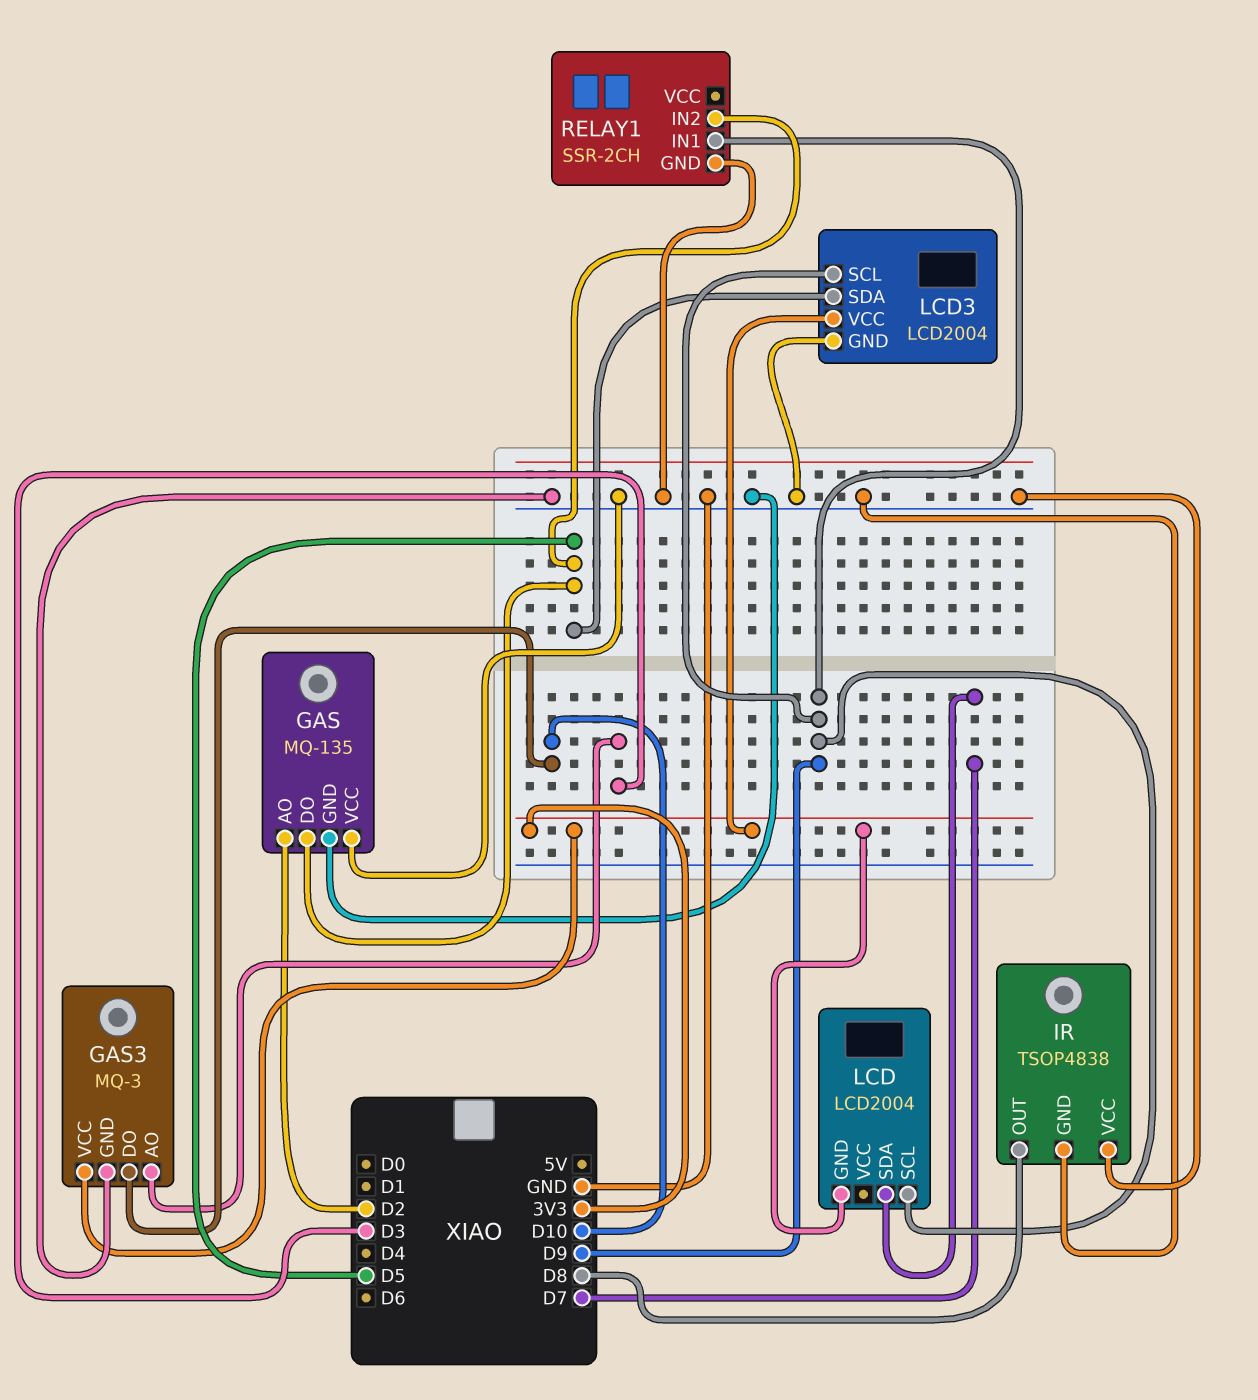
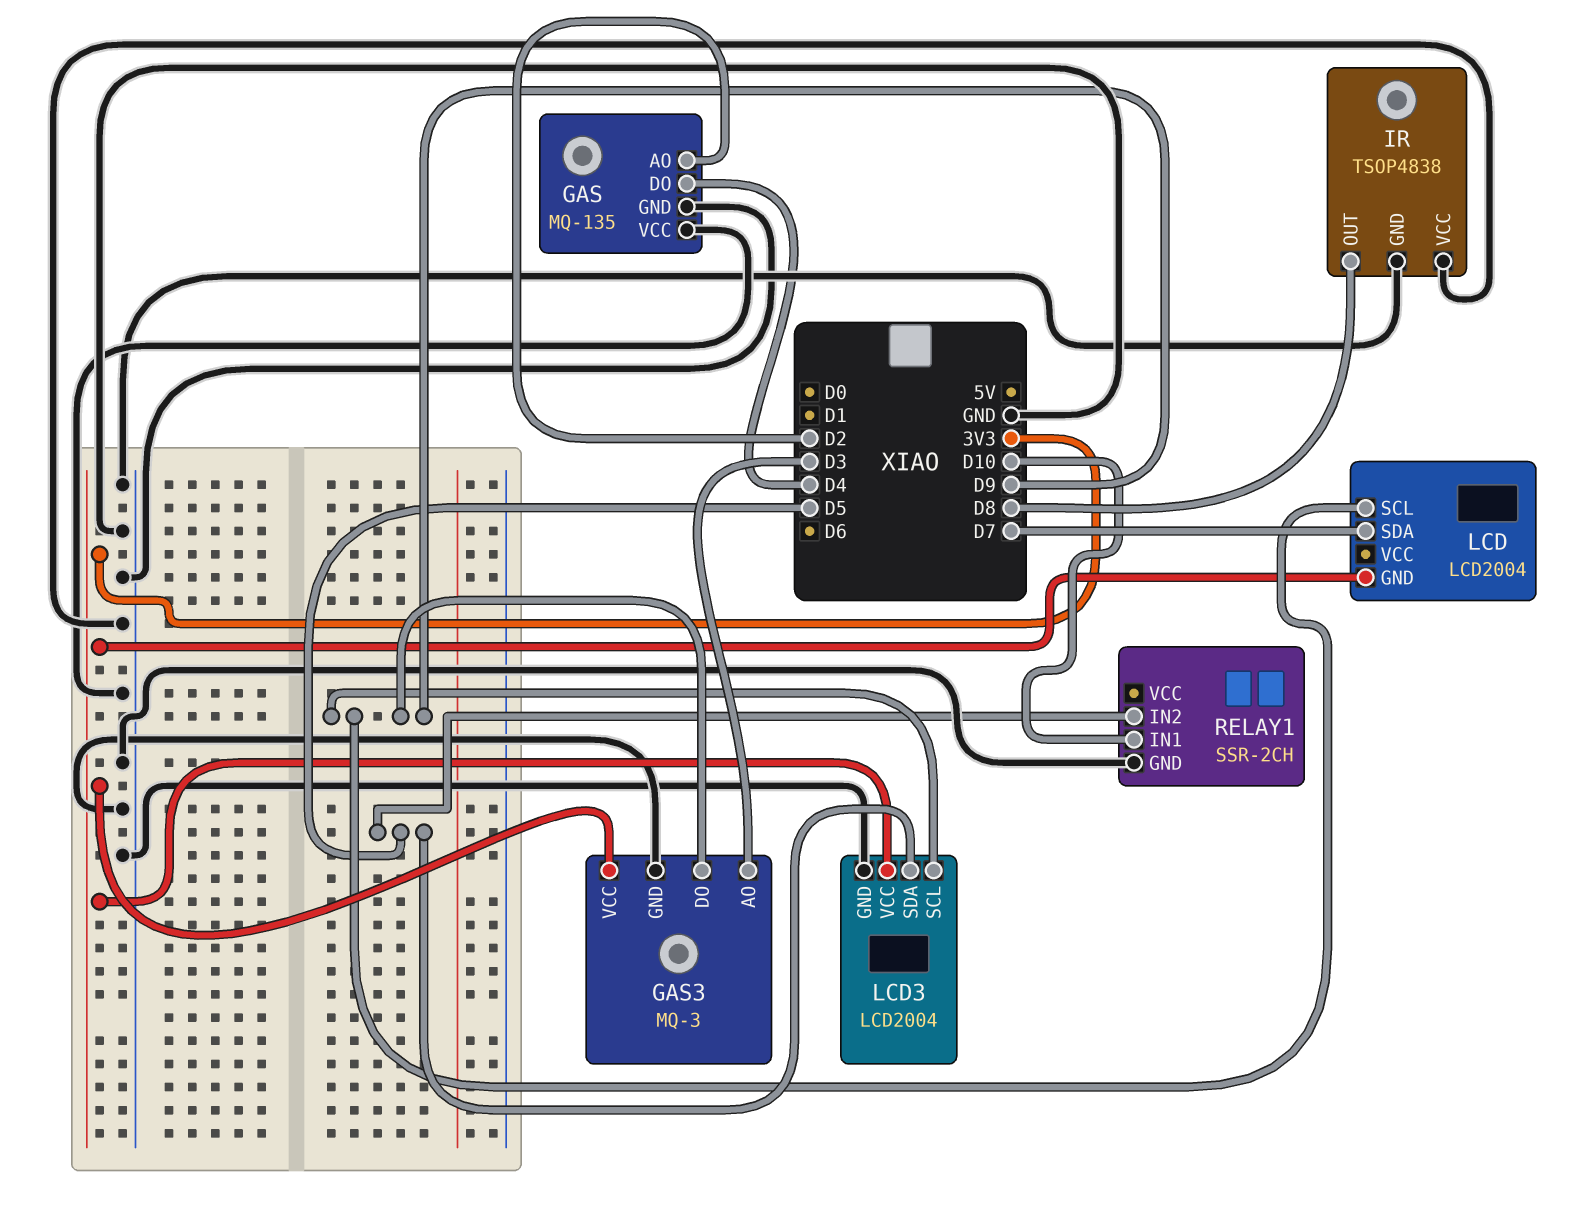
GAS pin DO: D5 -> D4
GAS3 pin DO: D10 -> D9
RELAY1 pin IN1: D9 -> D10

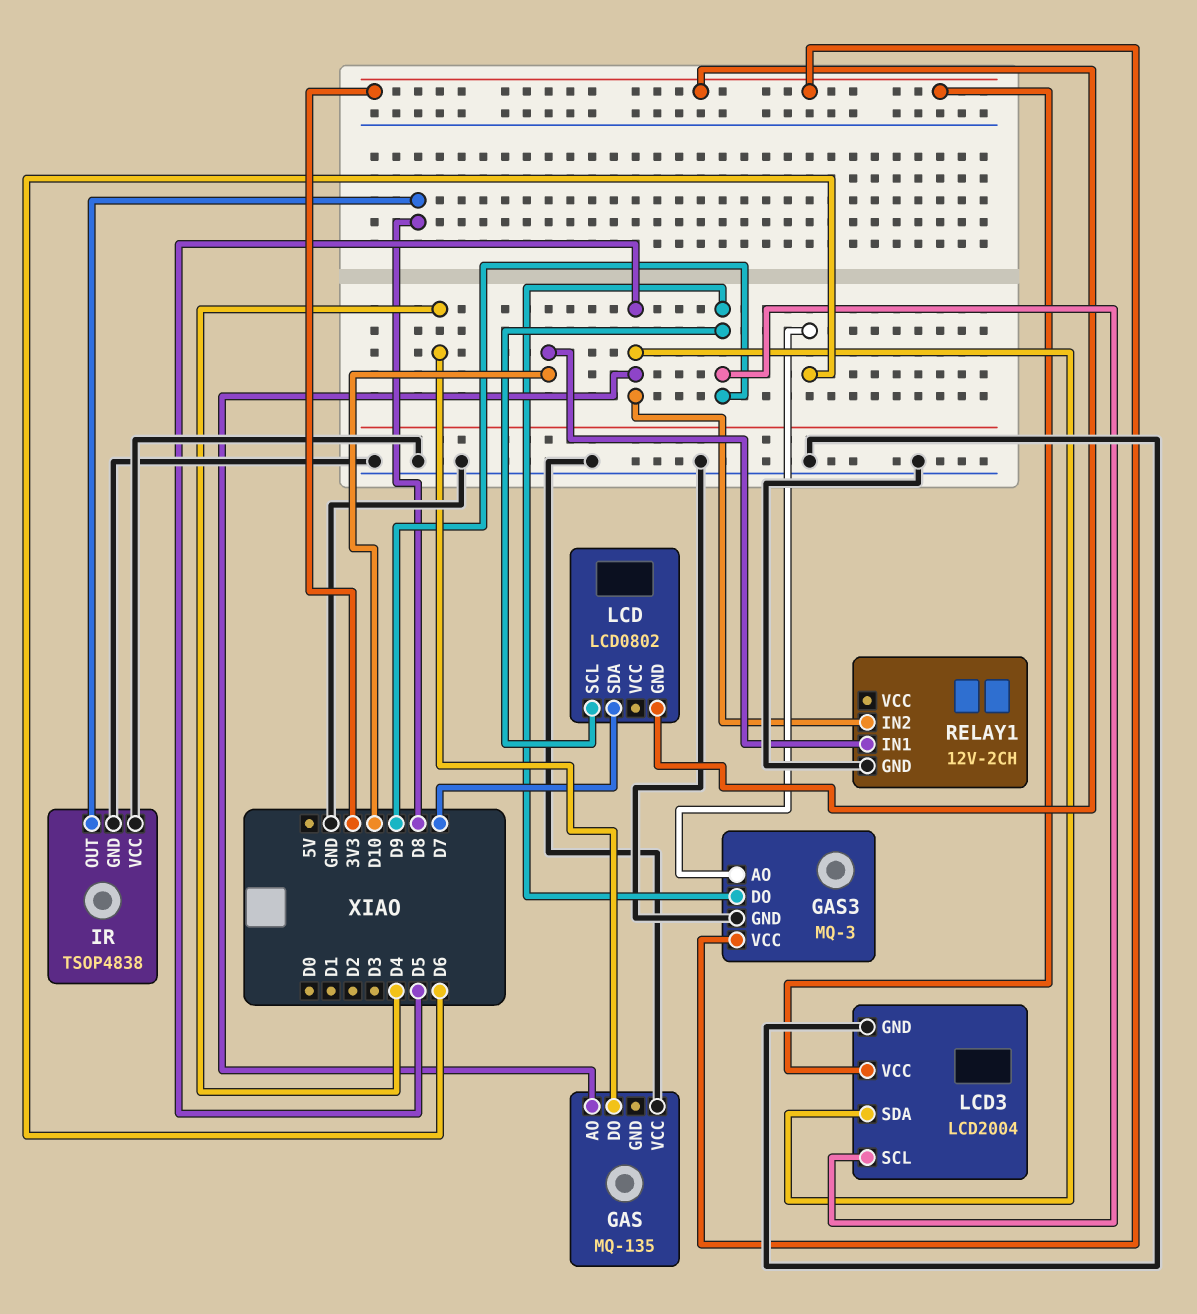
GAS pin AO: D2 -> D5
GAS pin GND: GND -> none
GAS3 pin AO: D3 -> D6
LCD: LCD2004 -> LCD0802
RELAY1: SSR-2CH -> 12V-2CH

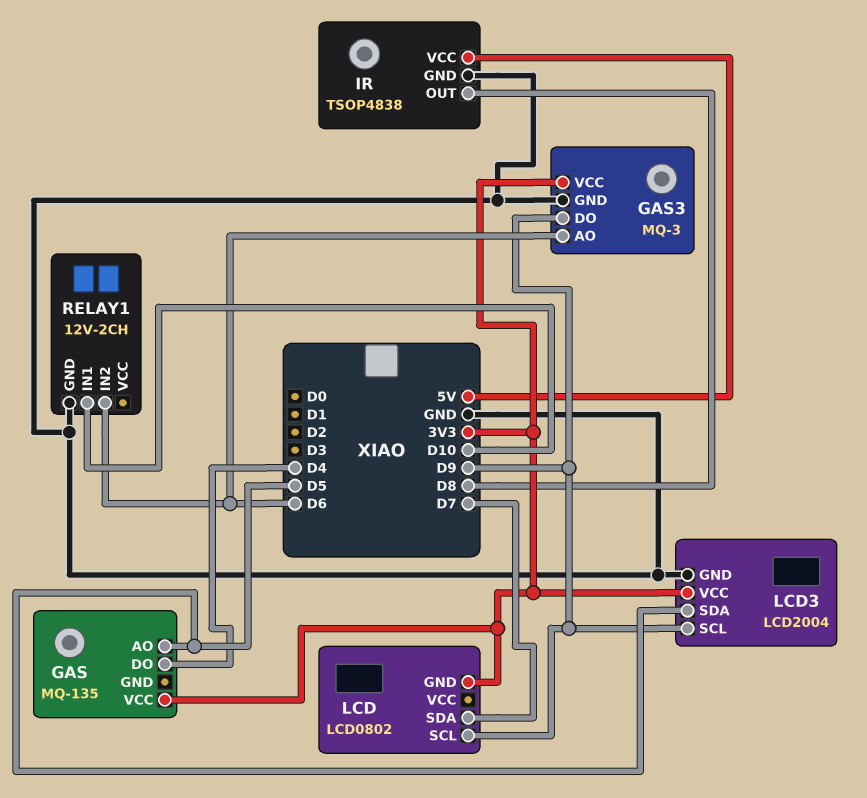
GAS pin VCC: GND -> 3V3
IR pin VCC: GND -> 5V
RELAY1 pin IN2: D5 -> D6

